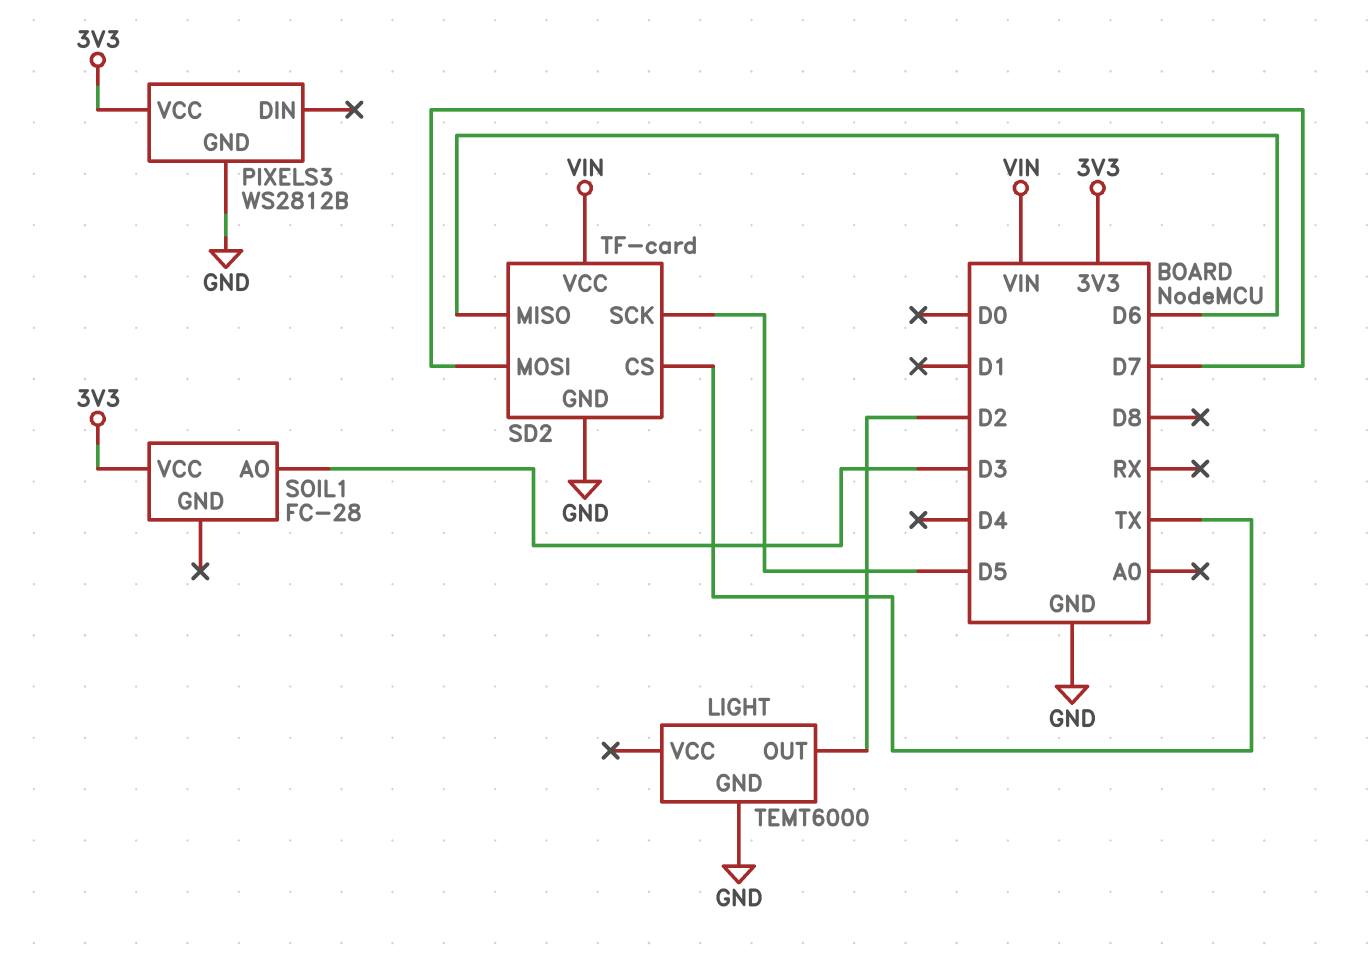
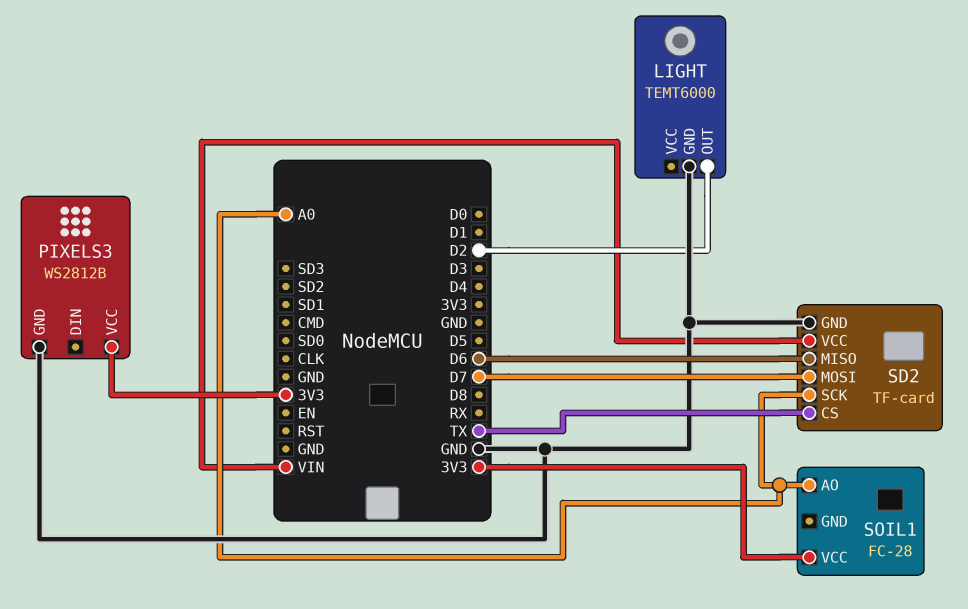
SD2 pin SCK: D5 -> A0
SOIL1 pin AO: D3 -> A0

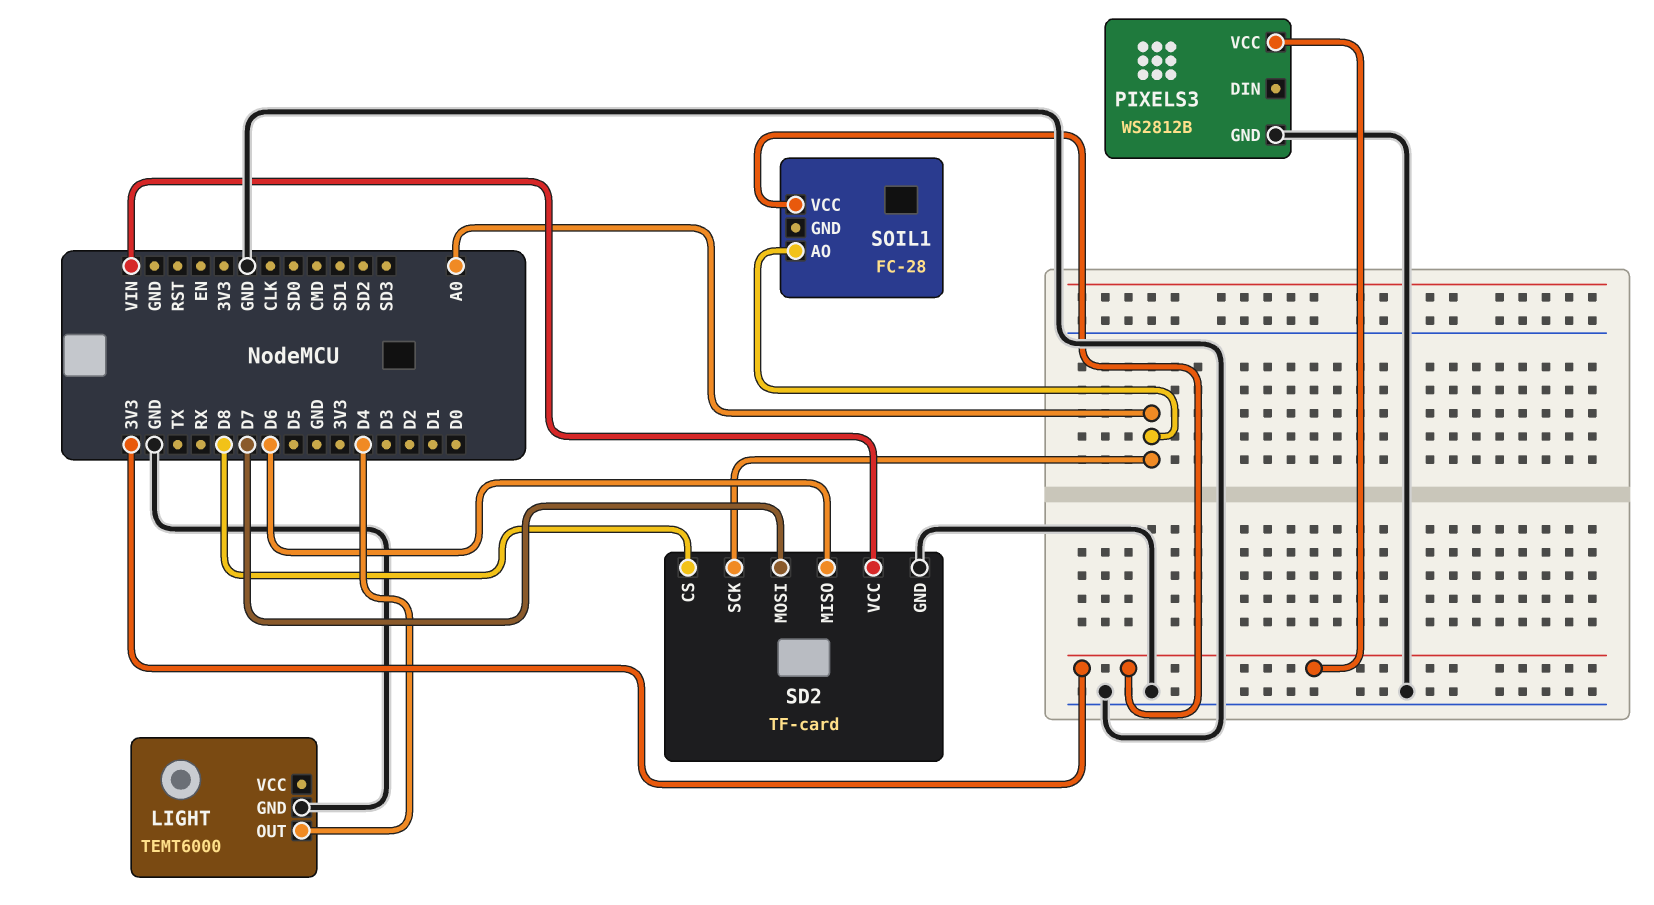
LIGHT pin OUT: D2 -> D4
SD2 pin CS: TX -> D8

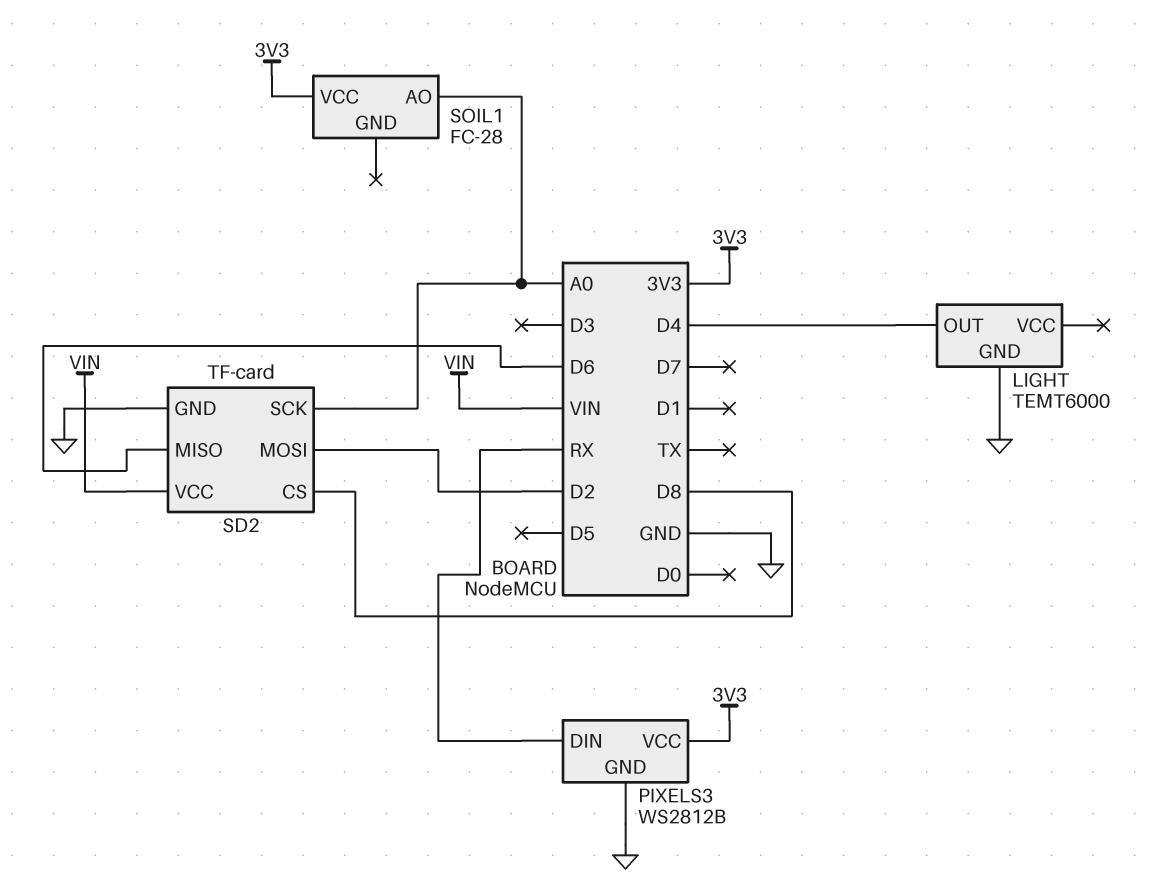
PIXELS3 pin DIN: none -> RX
SD2 pin MOSI: D7 -> D2

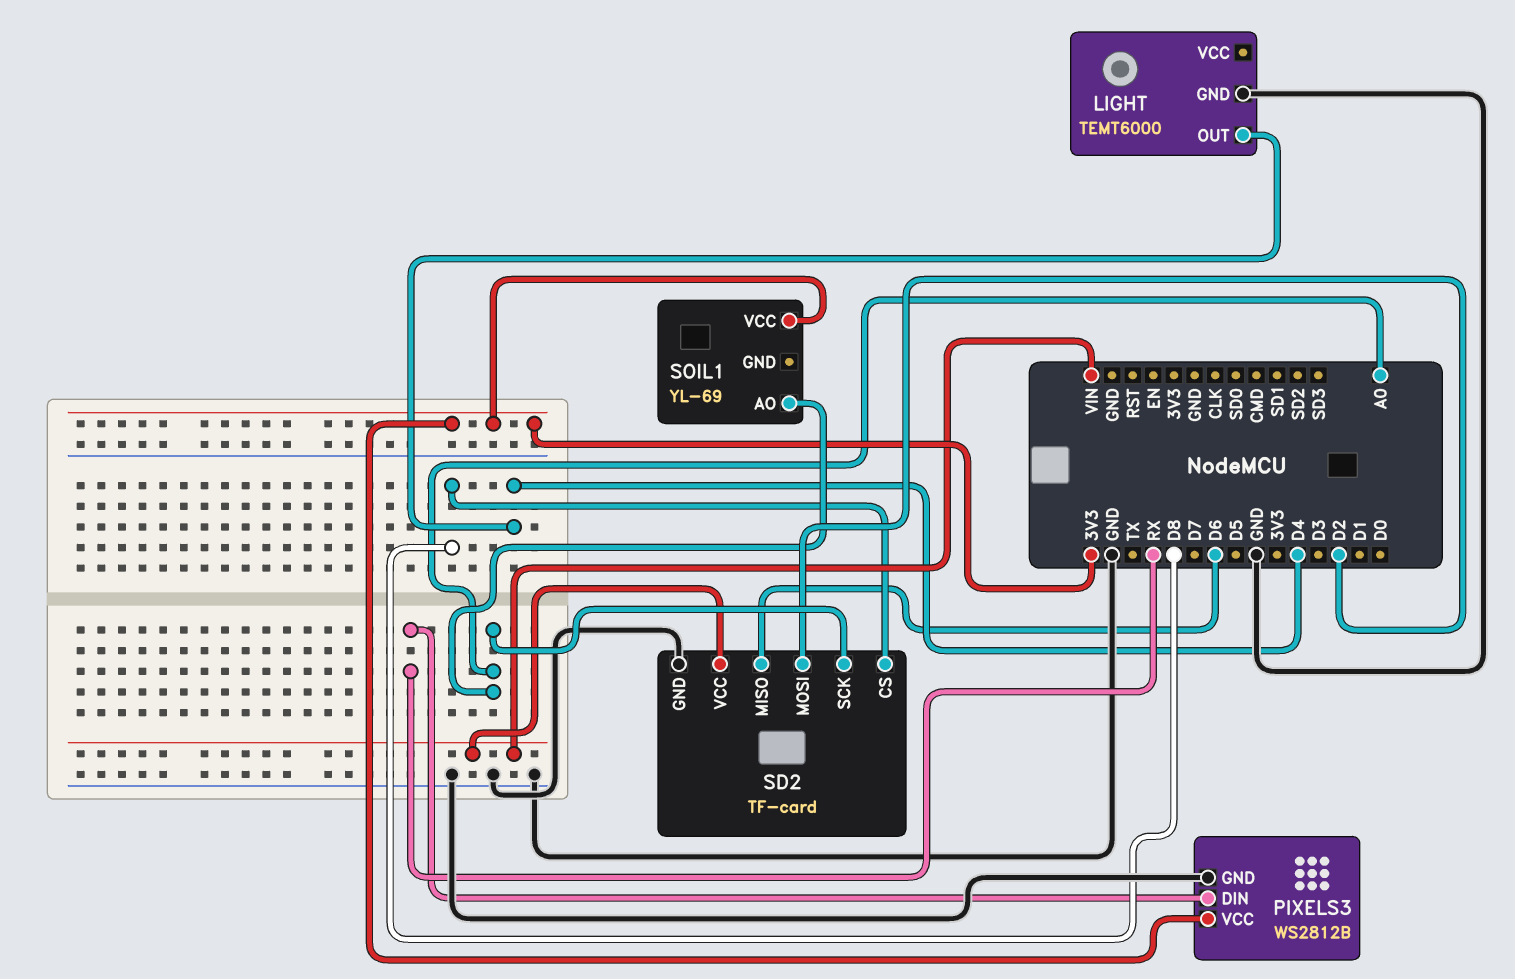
SOIL1: FC-28 -> YL-69

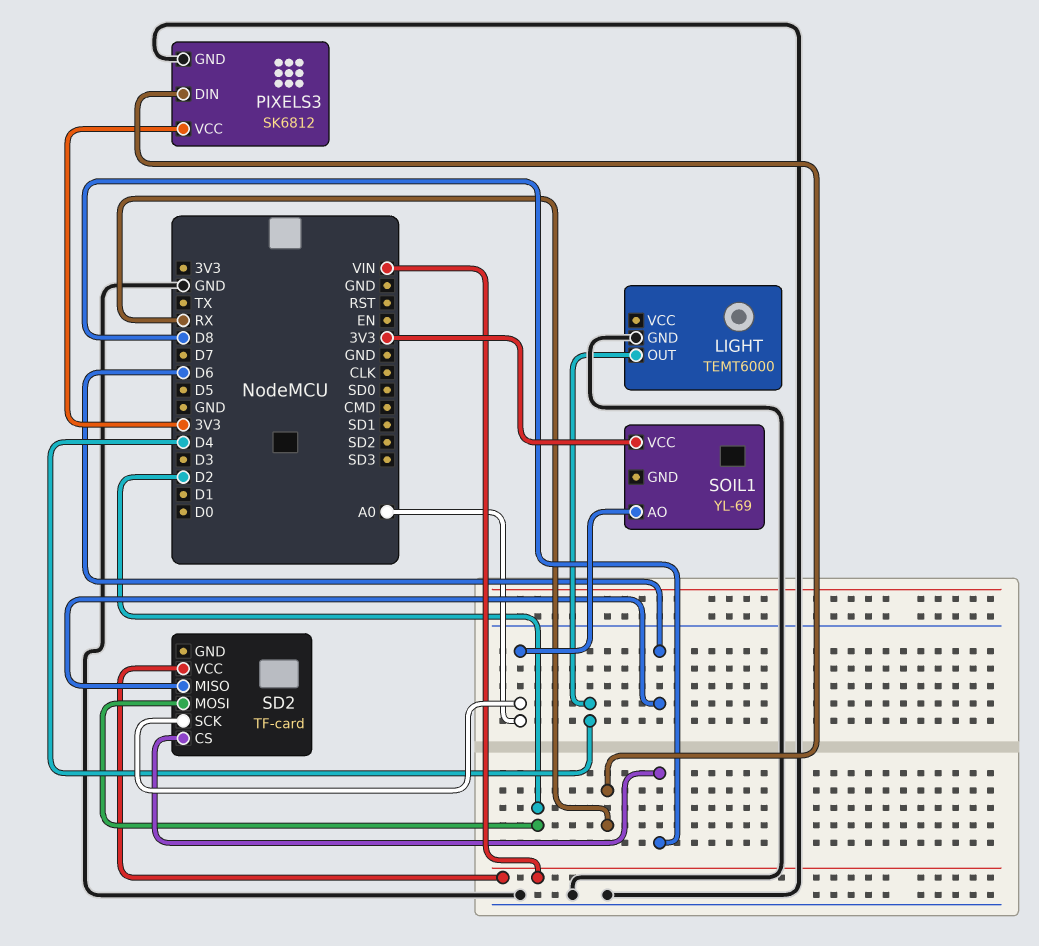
PIXELS3: WS2812B -> SK6812
SD2 pin GND: GND -> none

